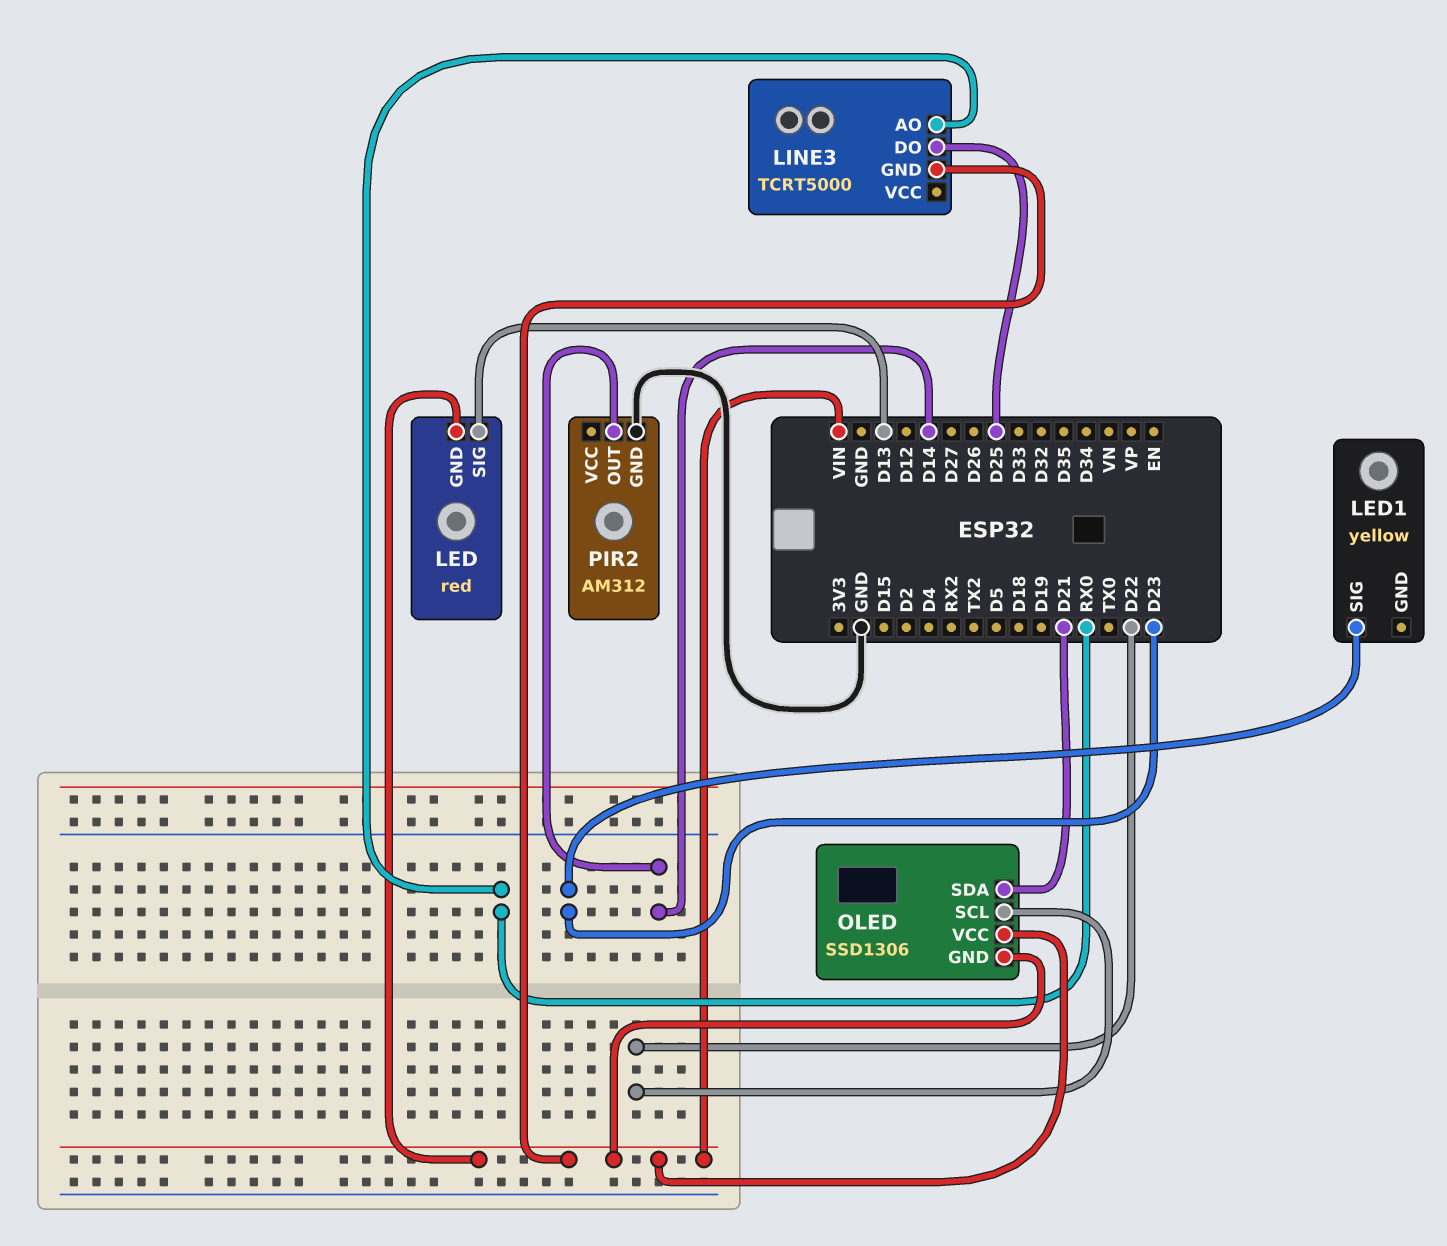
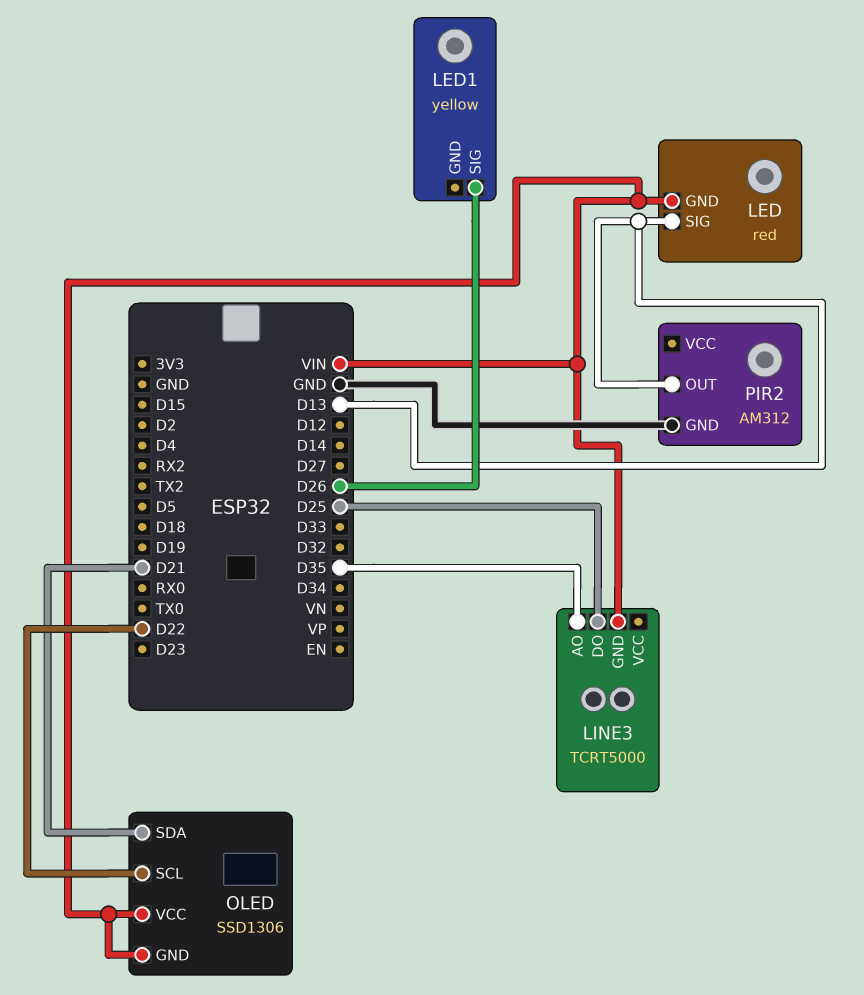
LED1 pin SIG: D23 -> D26
LINE3 pin AO: RX0 -> D35
PIR2 pin OUT: D14 -> D13

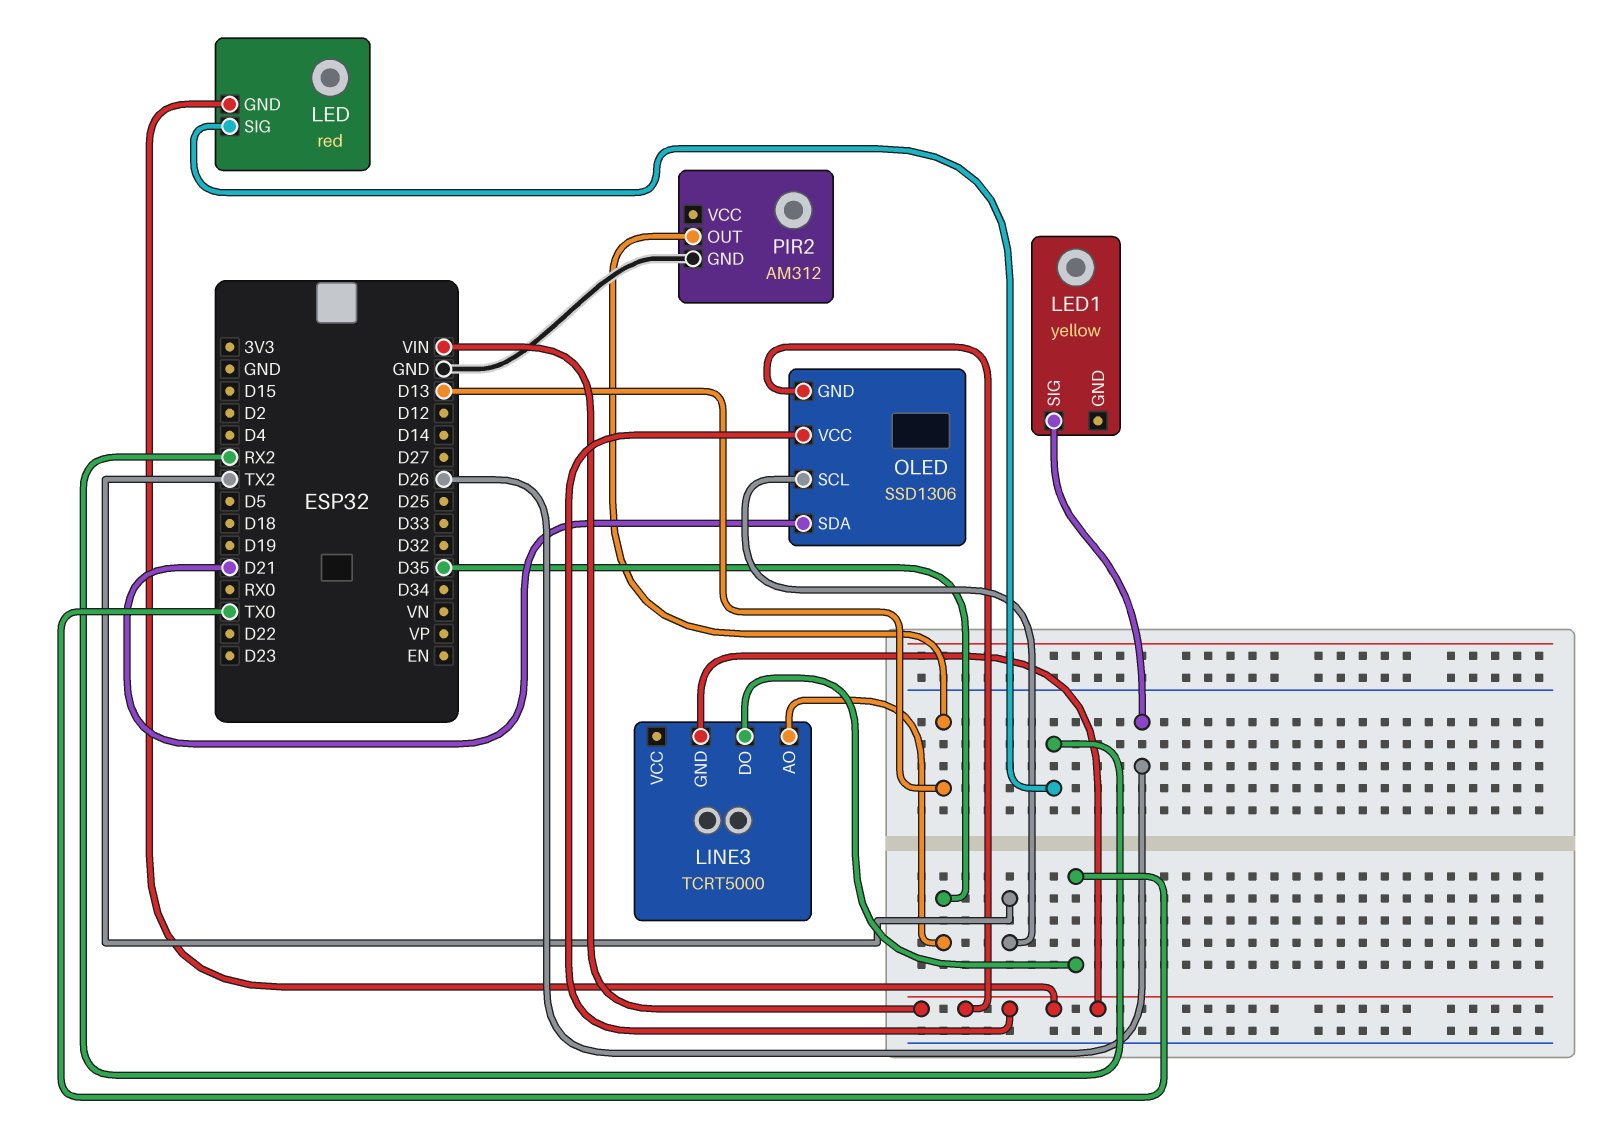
LED pin SIG: D13 -> RX2
LINE3 pin DO: D25 -> TX0
OLED pin SCL: D22 -> TX2

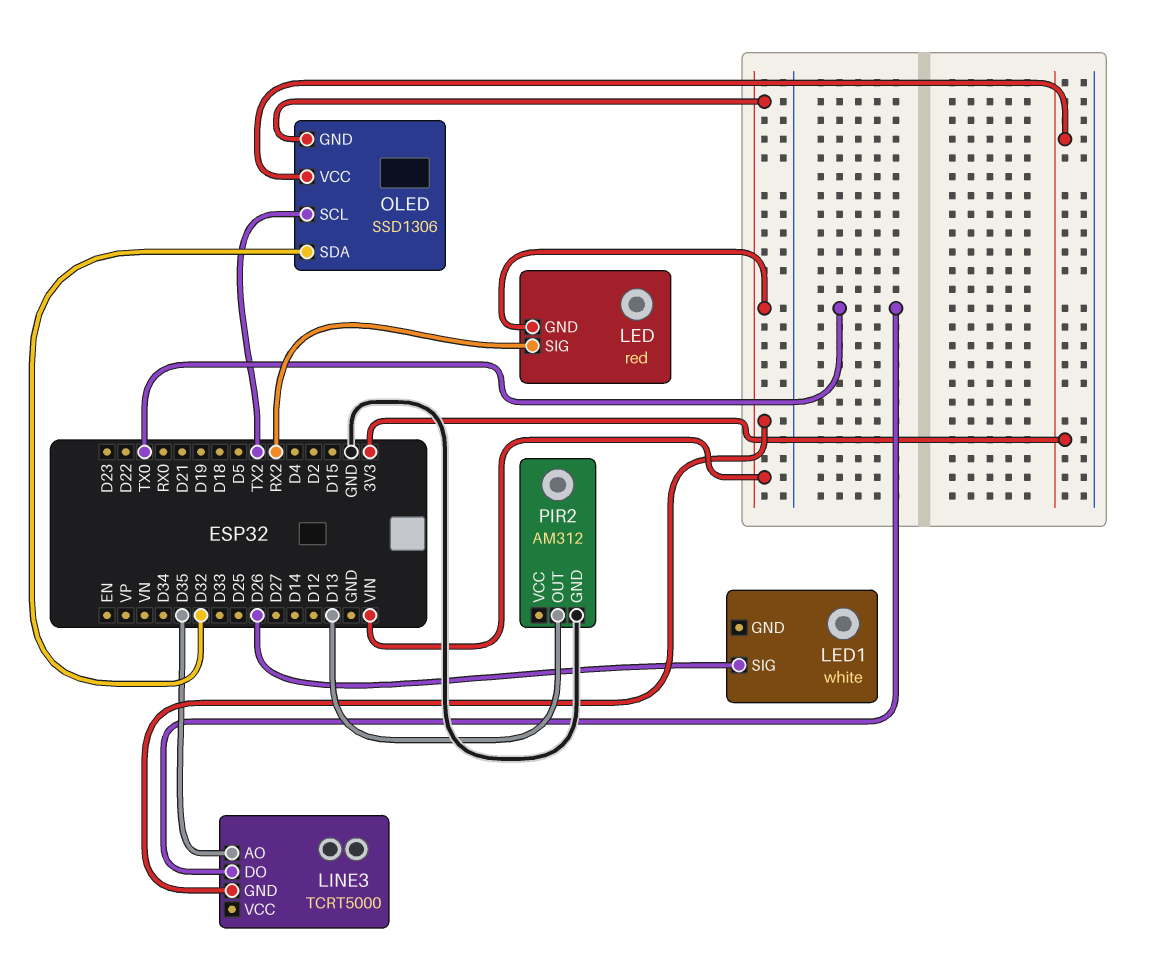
LED1: yellow -> white
OLED pin SDA: D21 -> D32
OLED pin VCC: VIN -> 3V3

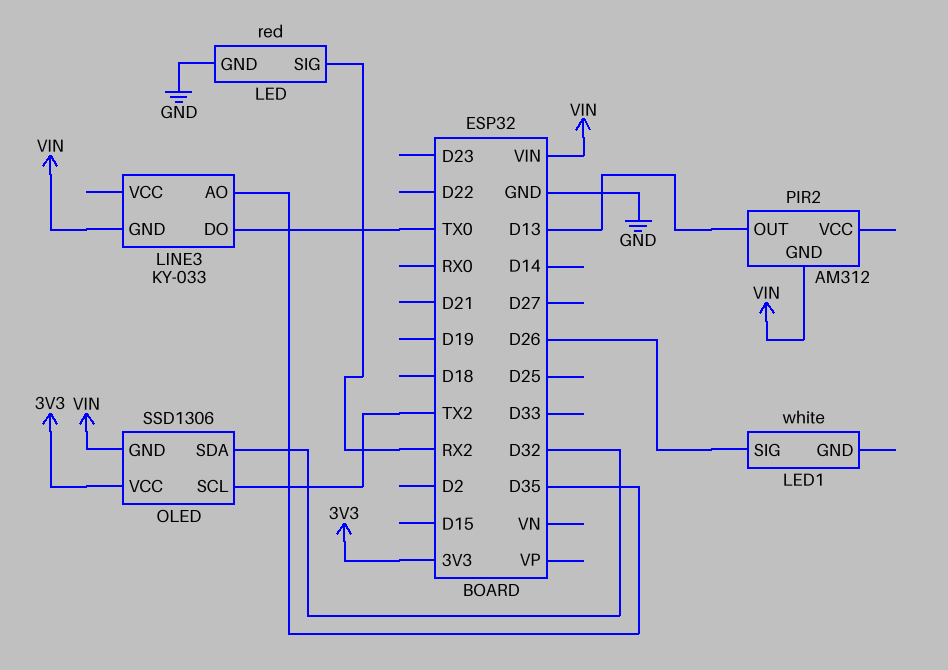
LED pin GND: VIN -> GND
LINE3: TCRT5000 -> KY-033
PIR2 pin GND: GND -> VIN

